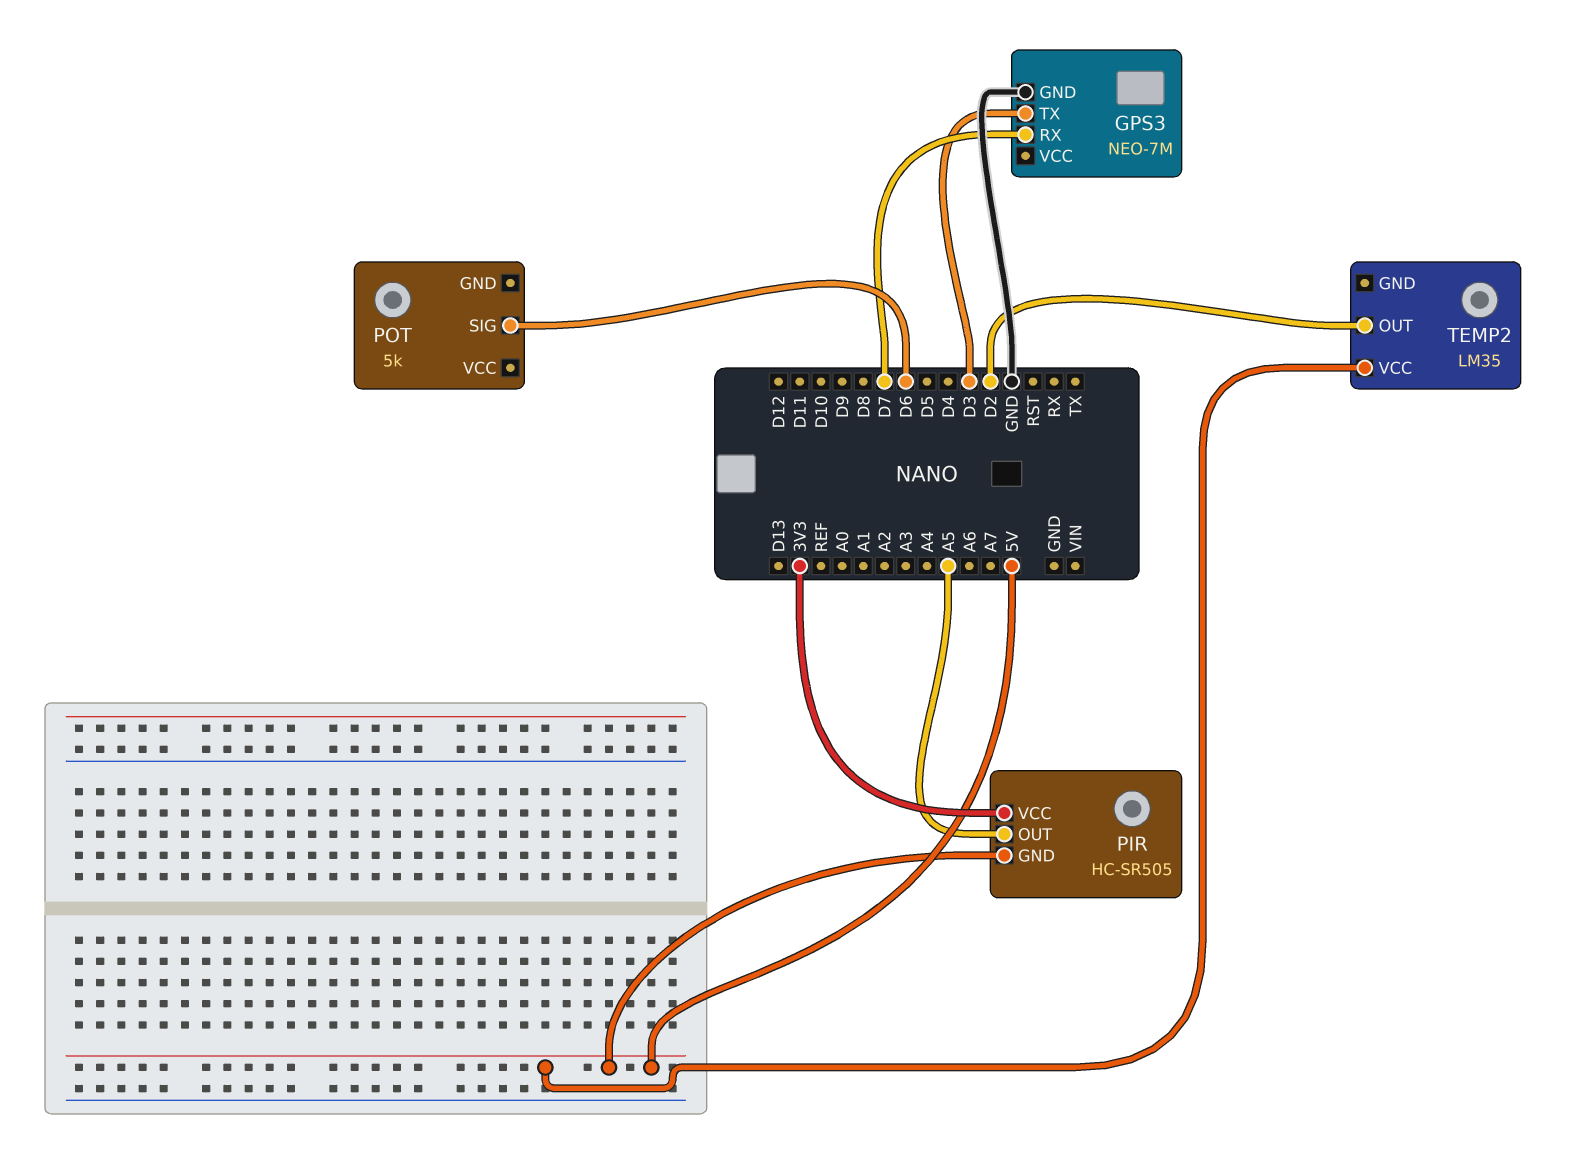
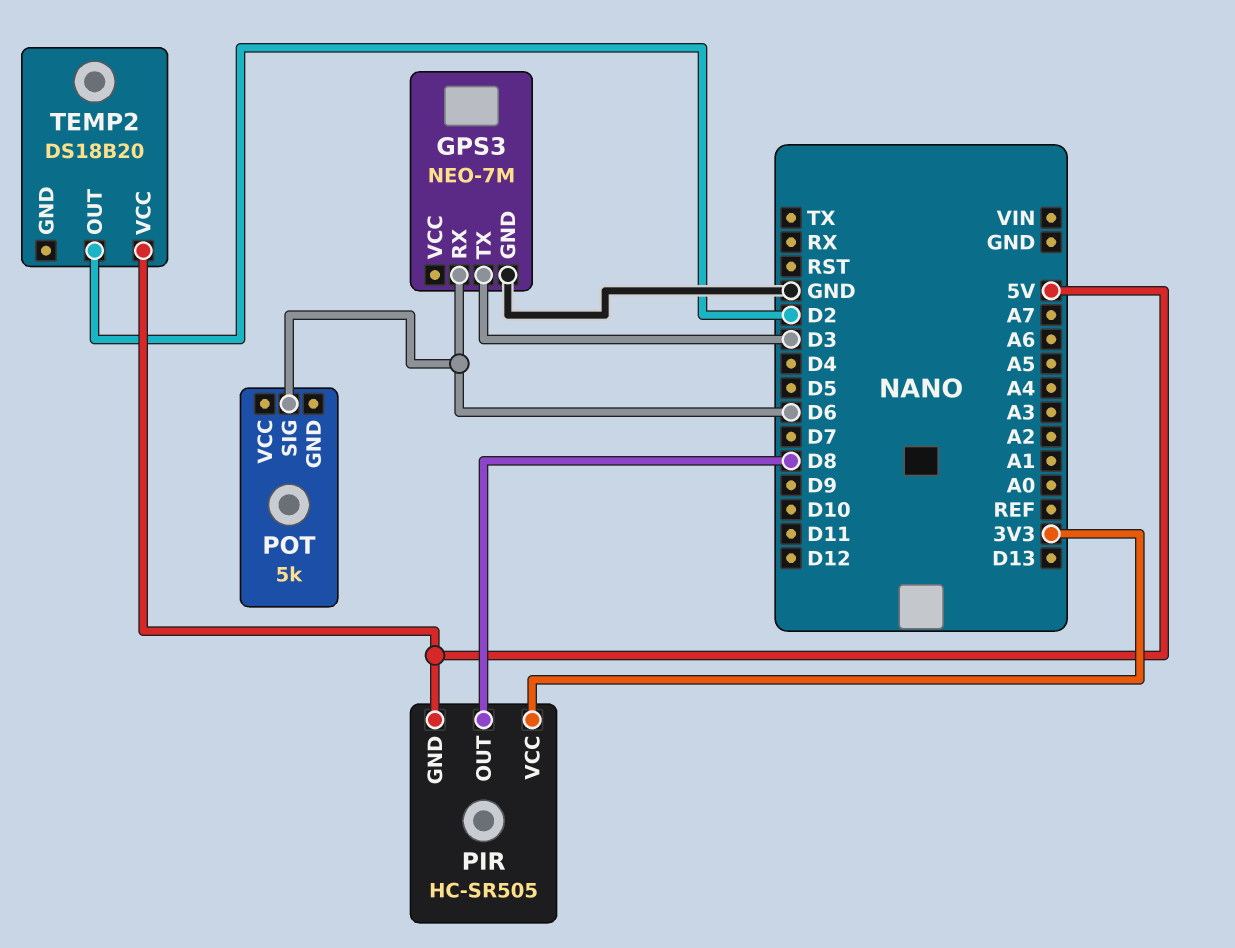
GPS3 pin RX: D7 -> D6
PIR pin OUT: A5 -> D8
TEMP2: LM35 -> DS18B20

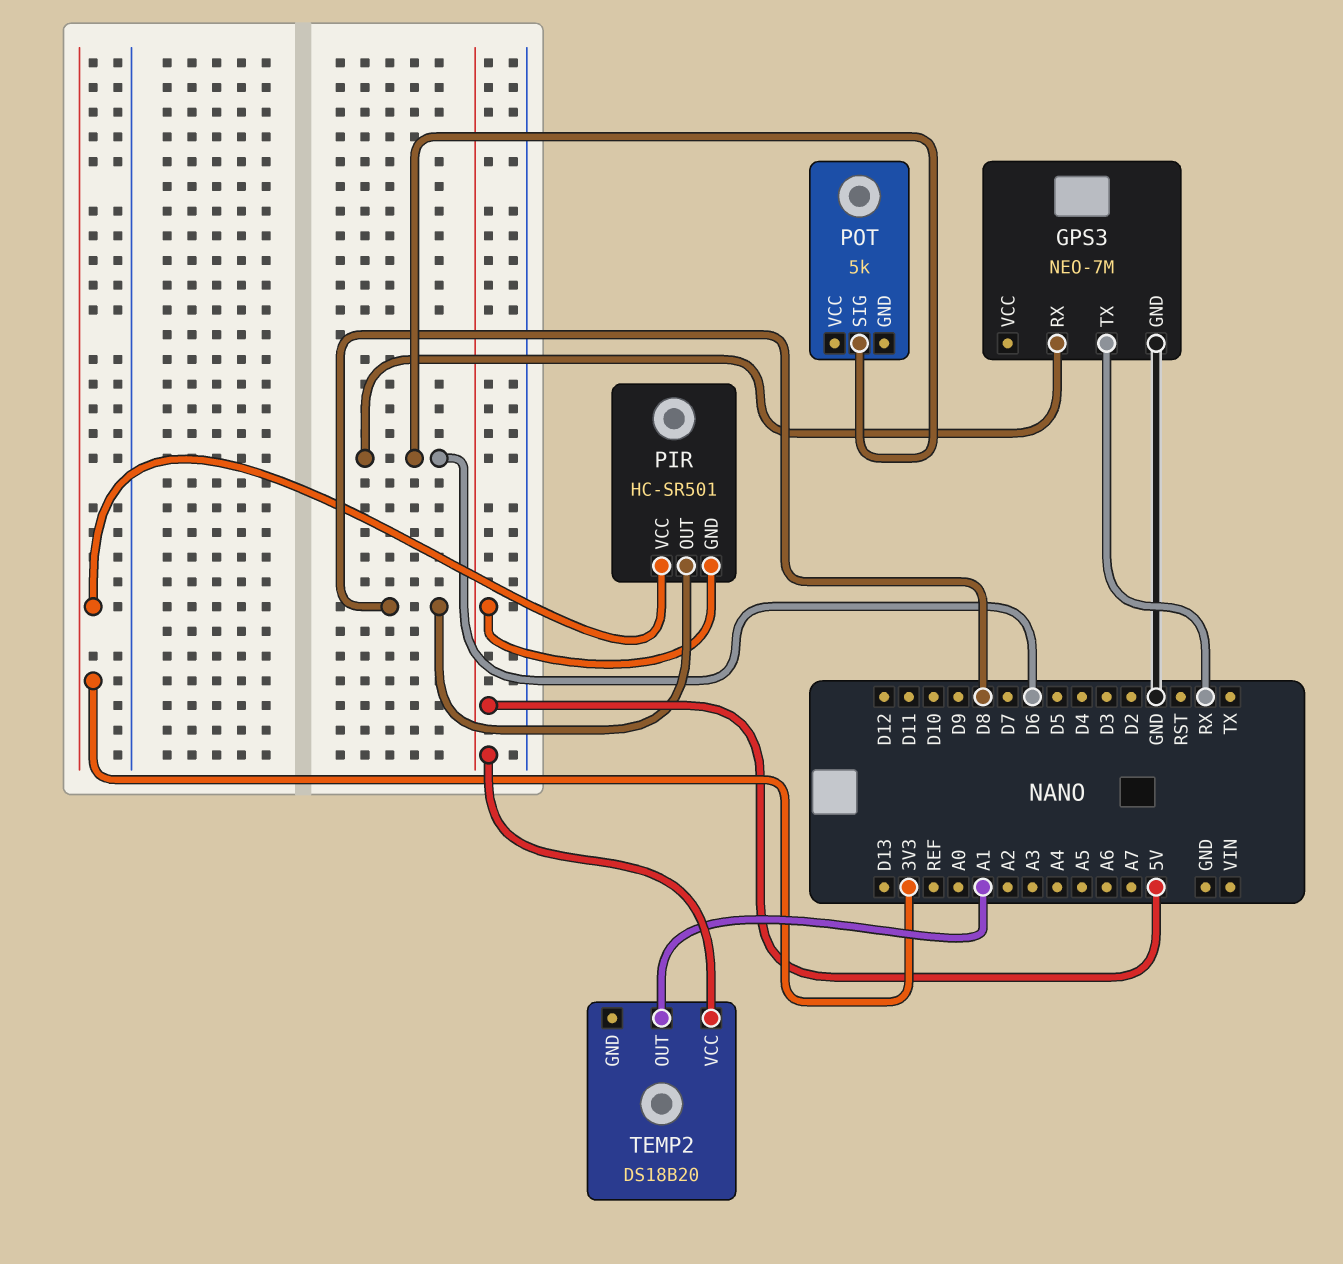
GPS3 pin TX: D3 -> RX
PIR: HC-SR505 -> HC-SR501
TEMP2 pin OUT: D2 -> A1

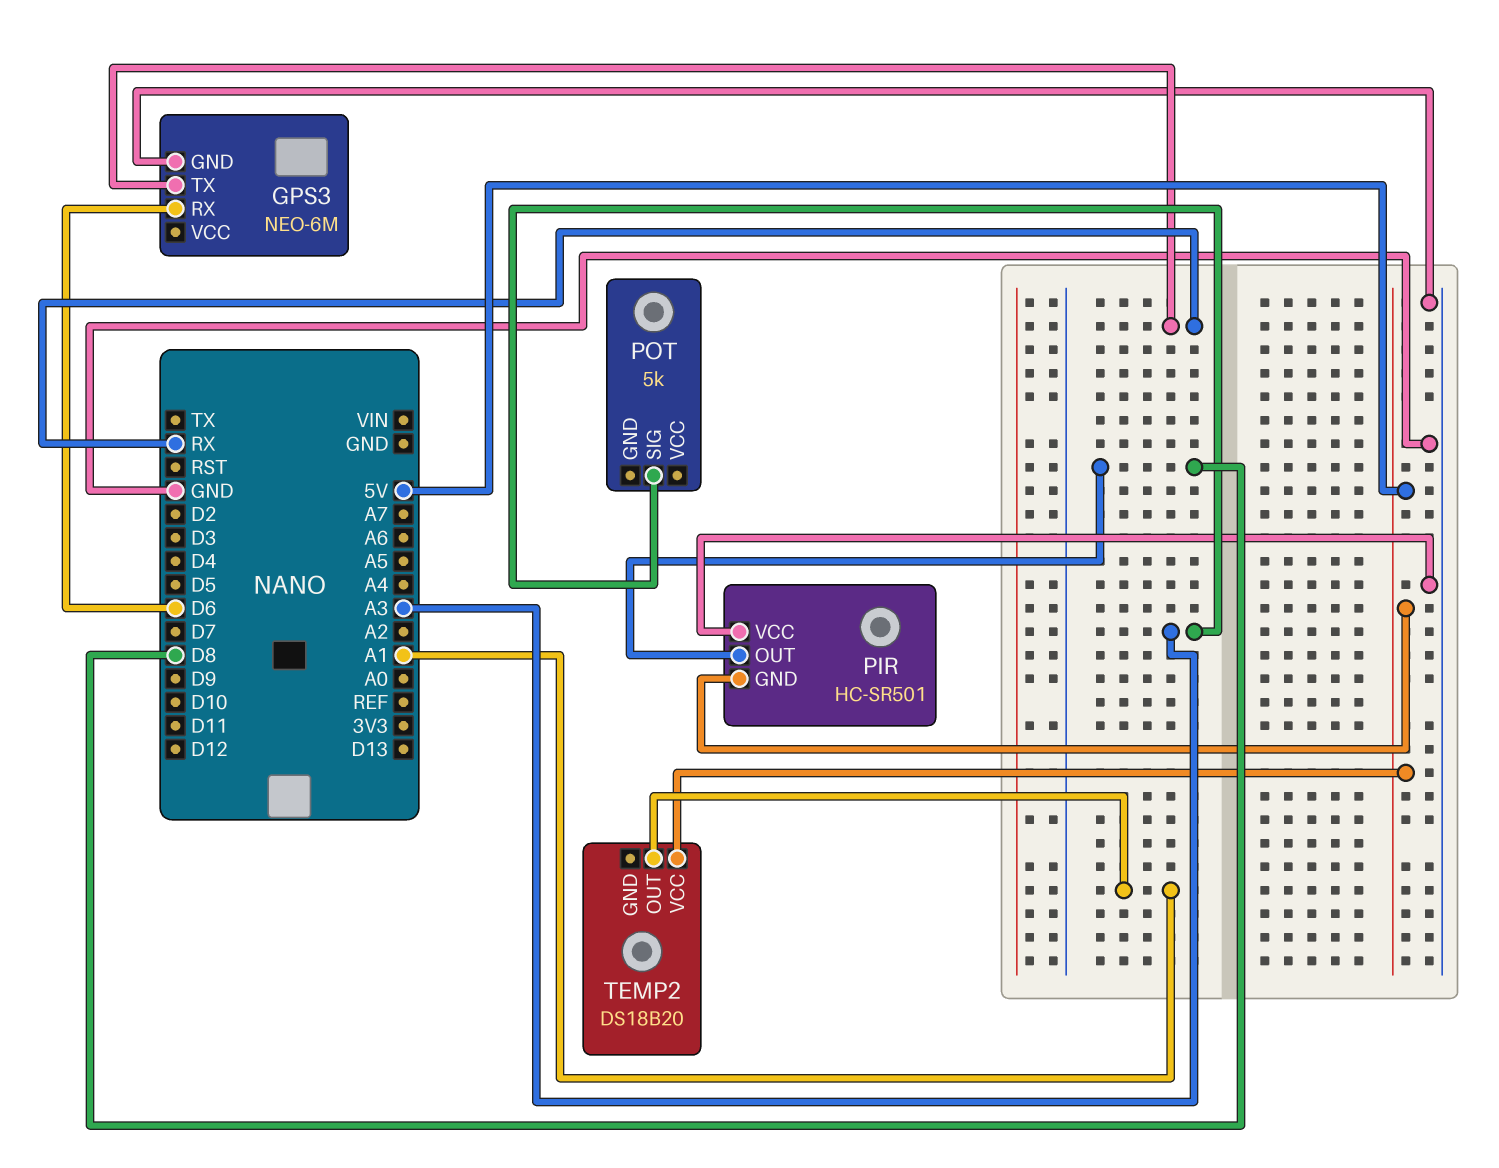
GPS3: NEO-7M -> NEO-6M
PIR pin VCC: 3V3 -> GND
POT pin SIG: D6 -> A3

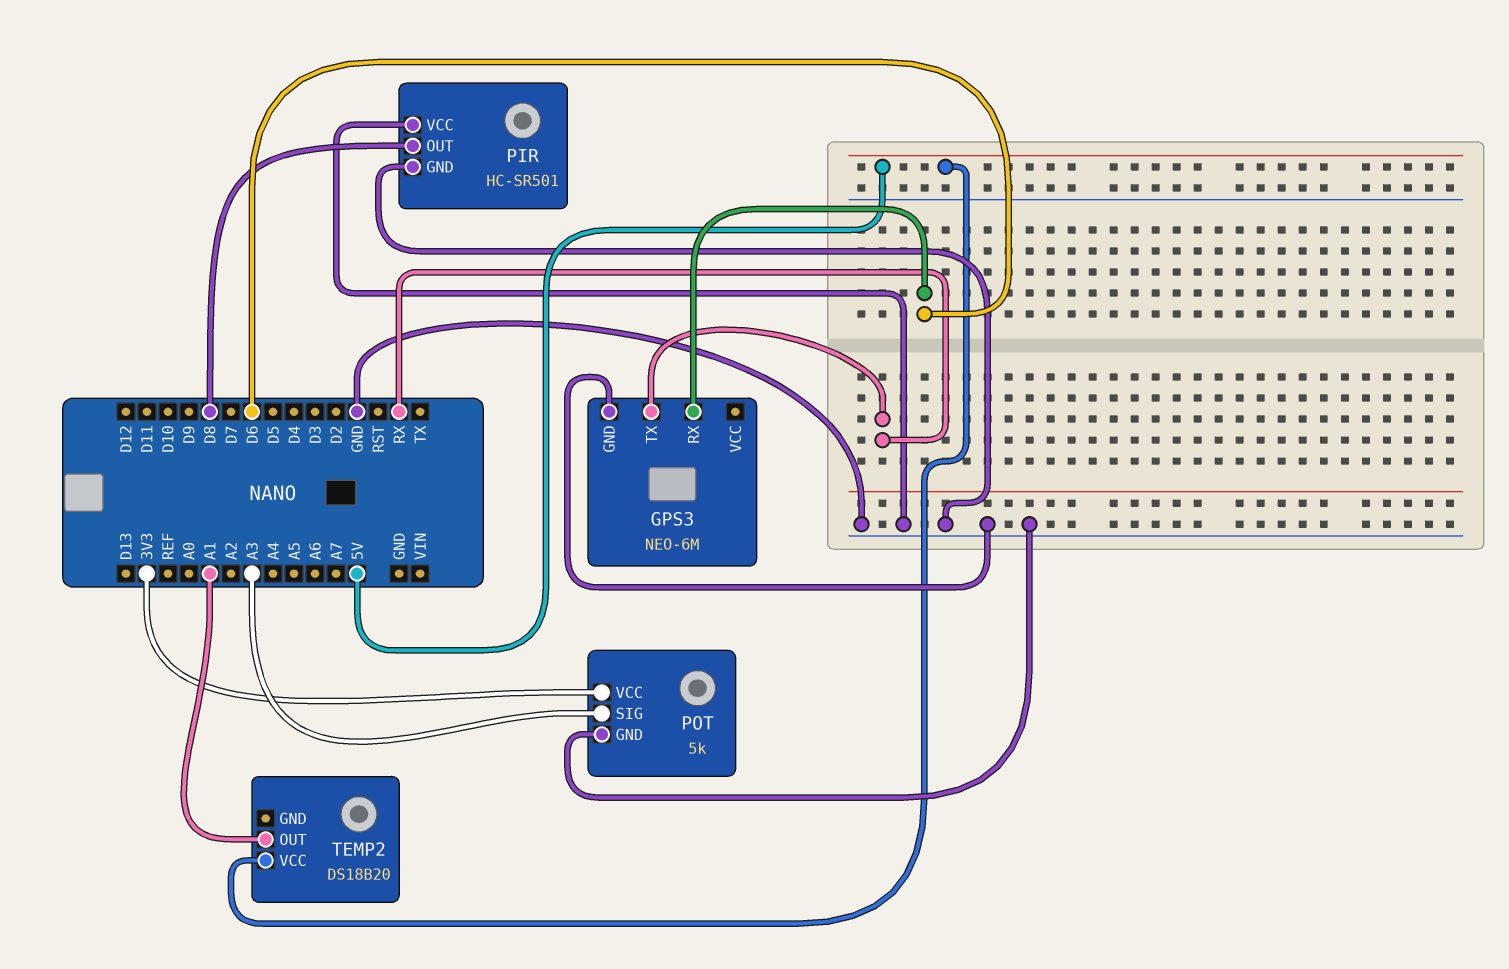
PIR pin GND: 5V -> GND
POT pin GND: none -> GND
POT pin VCC: none -> 3V3

